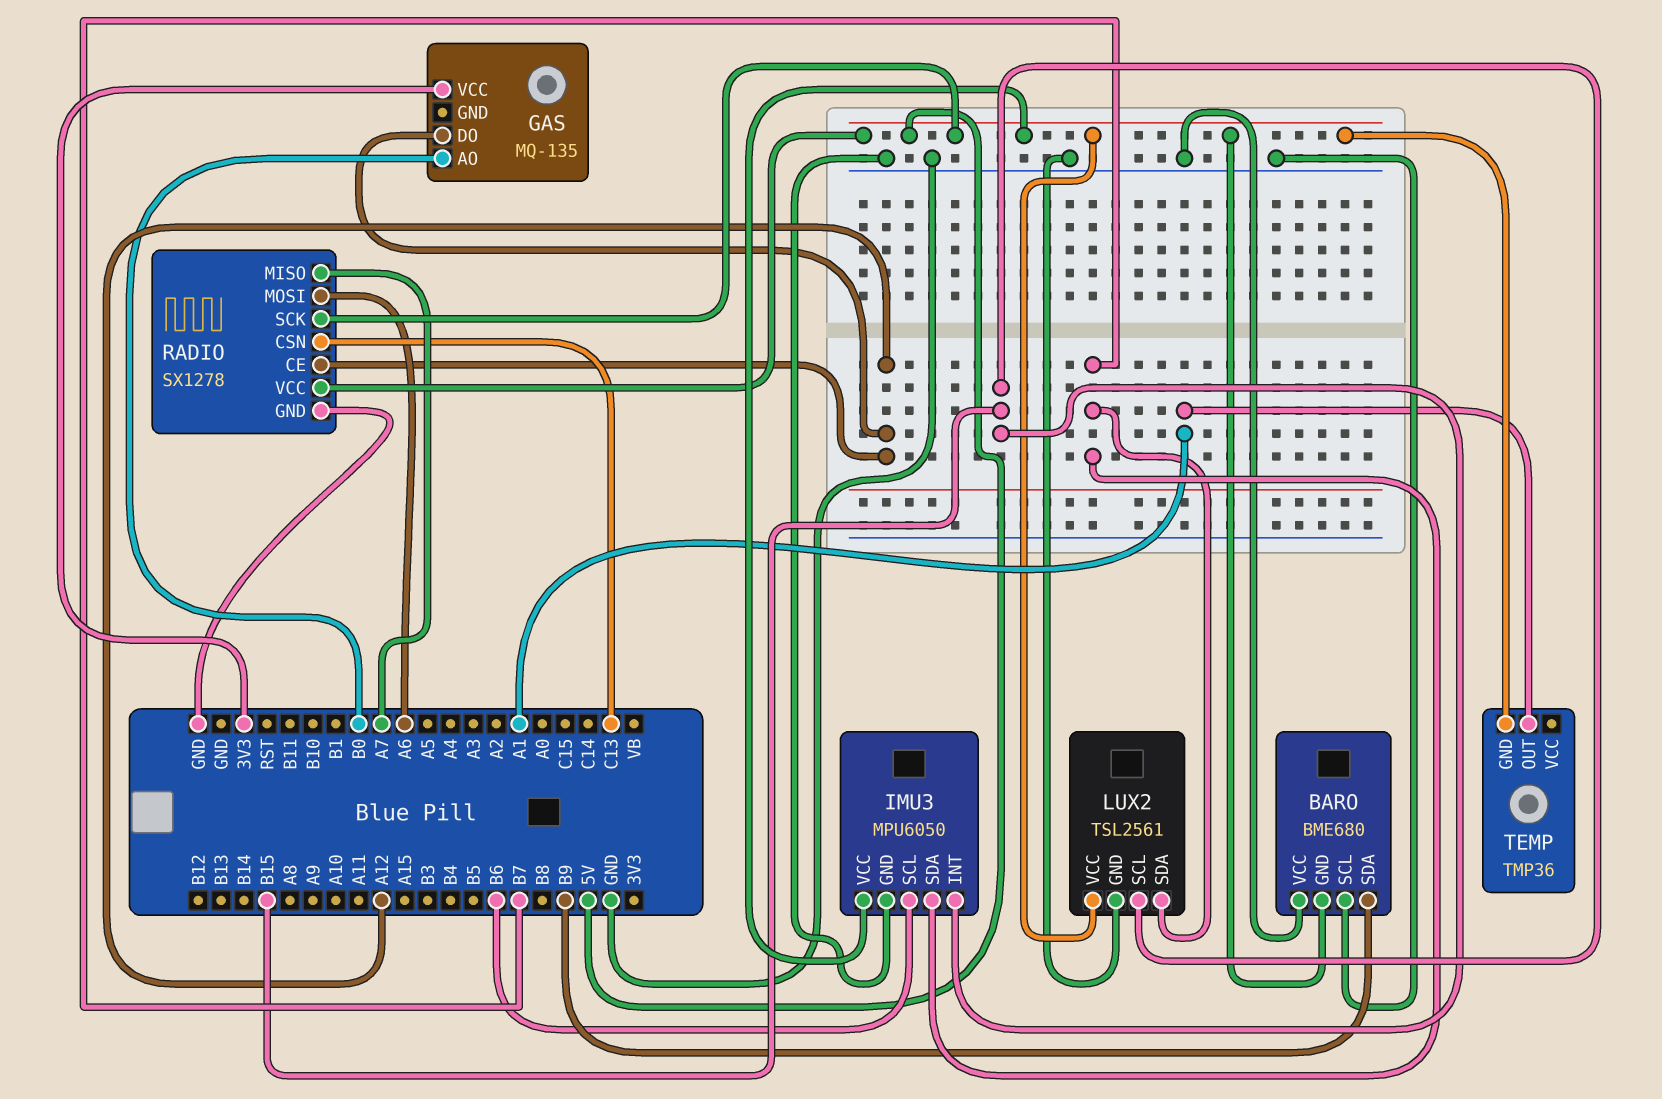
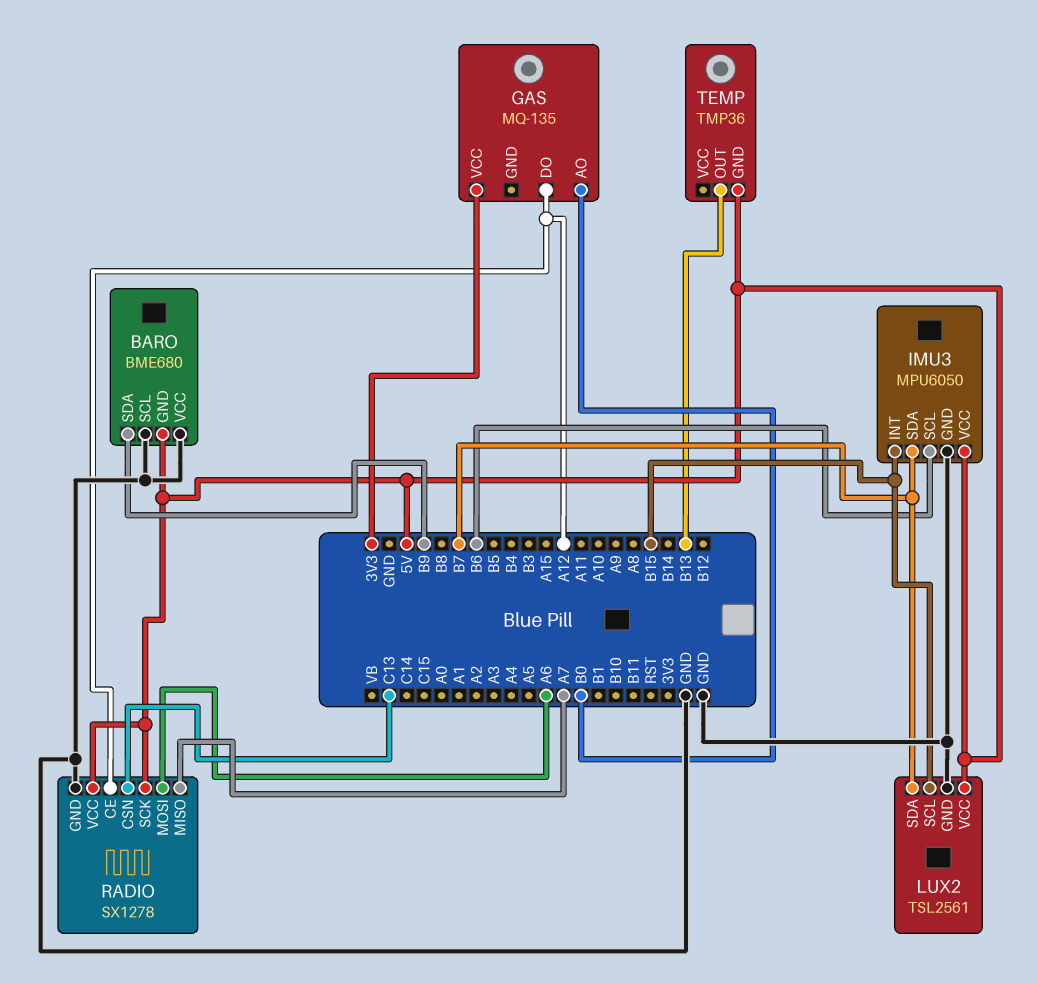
TEMP pin OUT: A1 -> B13

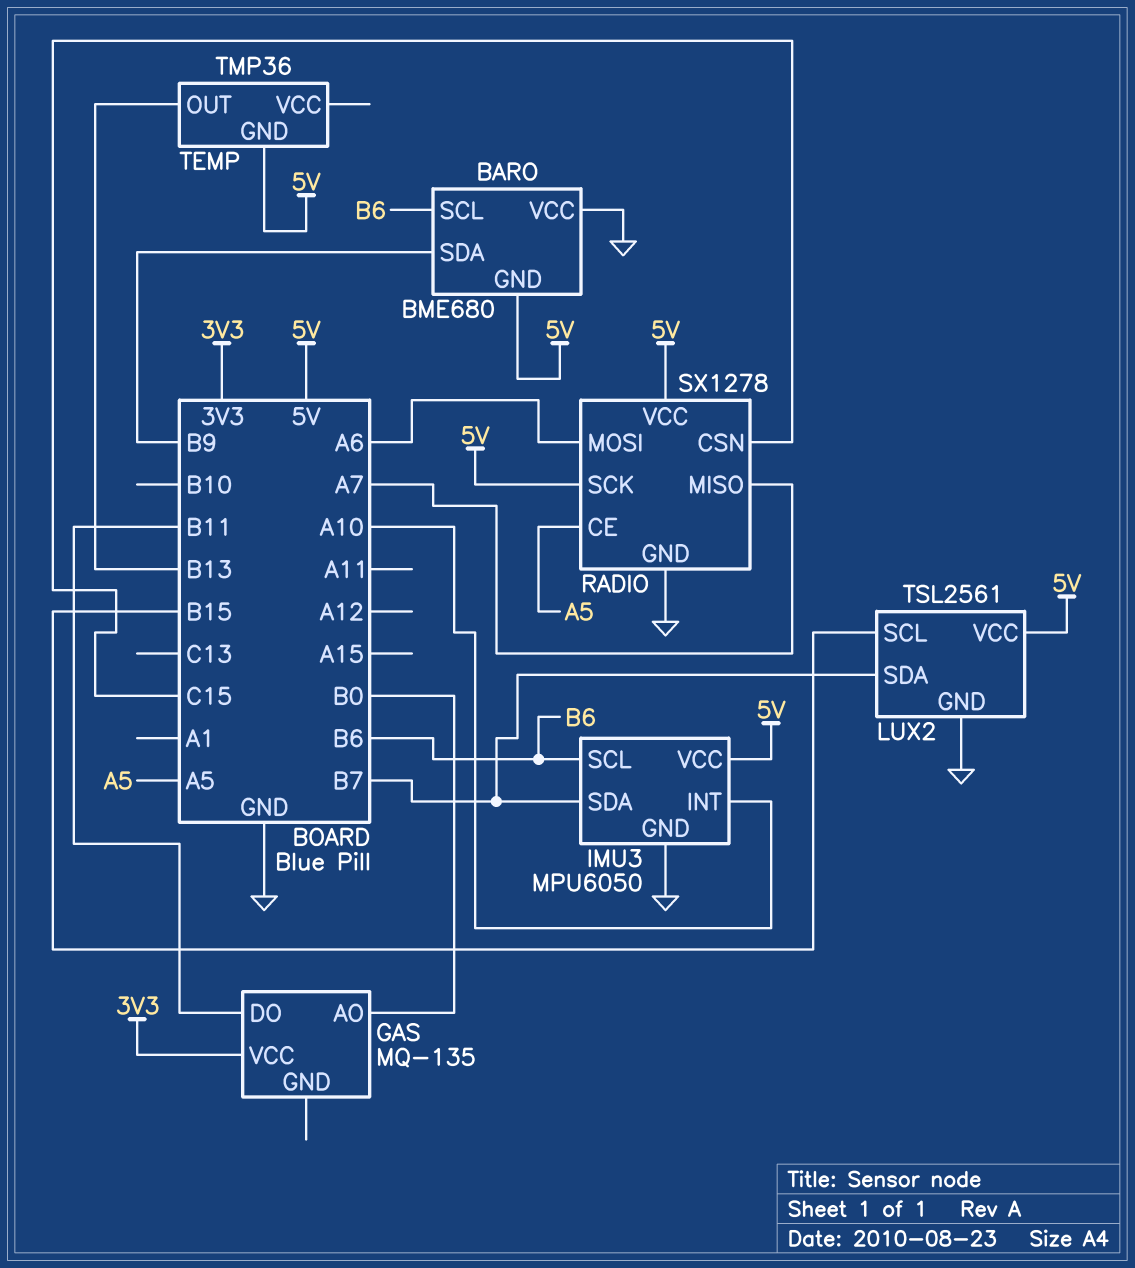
BARO pin SCL: GND -> B6
GAS pin DO: A12 -> B11
IMU3 pin INT: B15 -> A10
RADIO pin CE: A12 -> A5
RADIO pin CSN: C13 -> C15

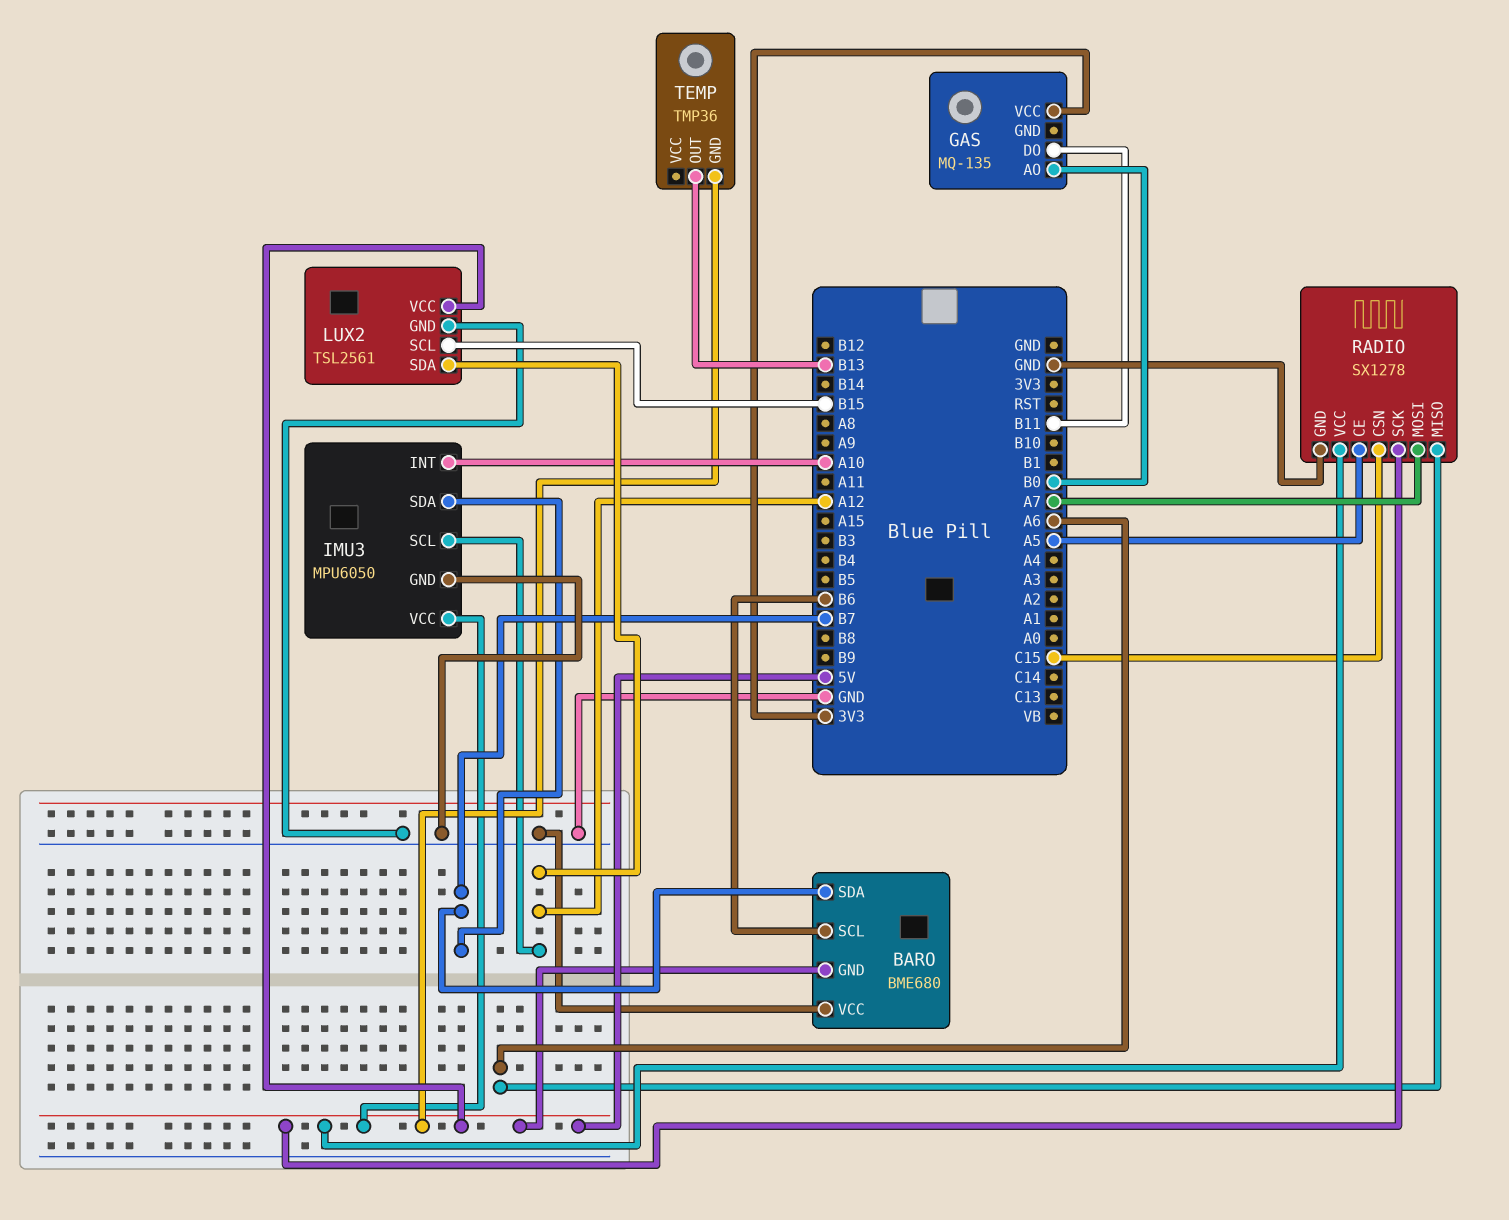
BARO pin SDA: B9 -> B7
IMU3 pin SCL: B6 -> A12
LUX2 pin SDA: B7 -> A12
RADIO pin MISO: A7 -> A6
RADIO pin MOSI: A6 -> A7

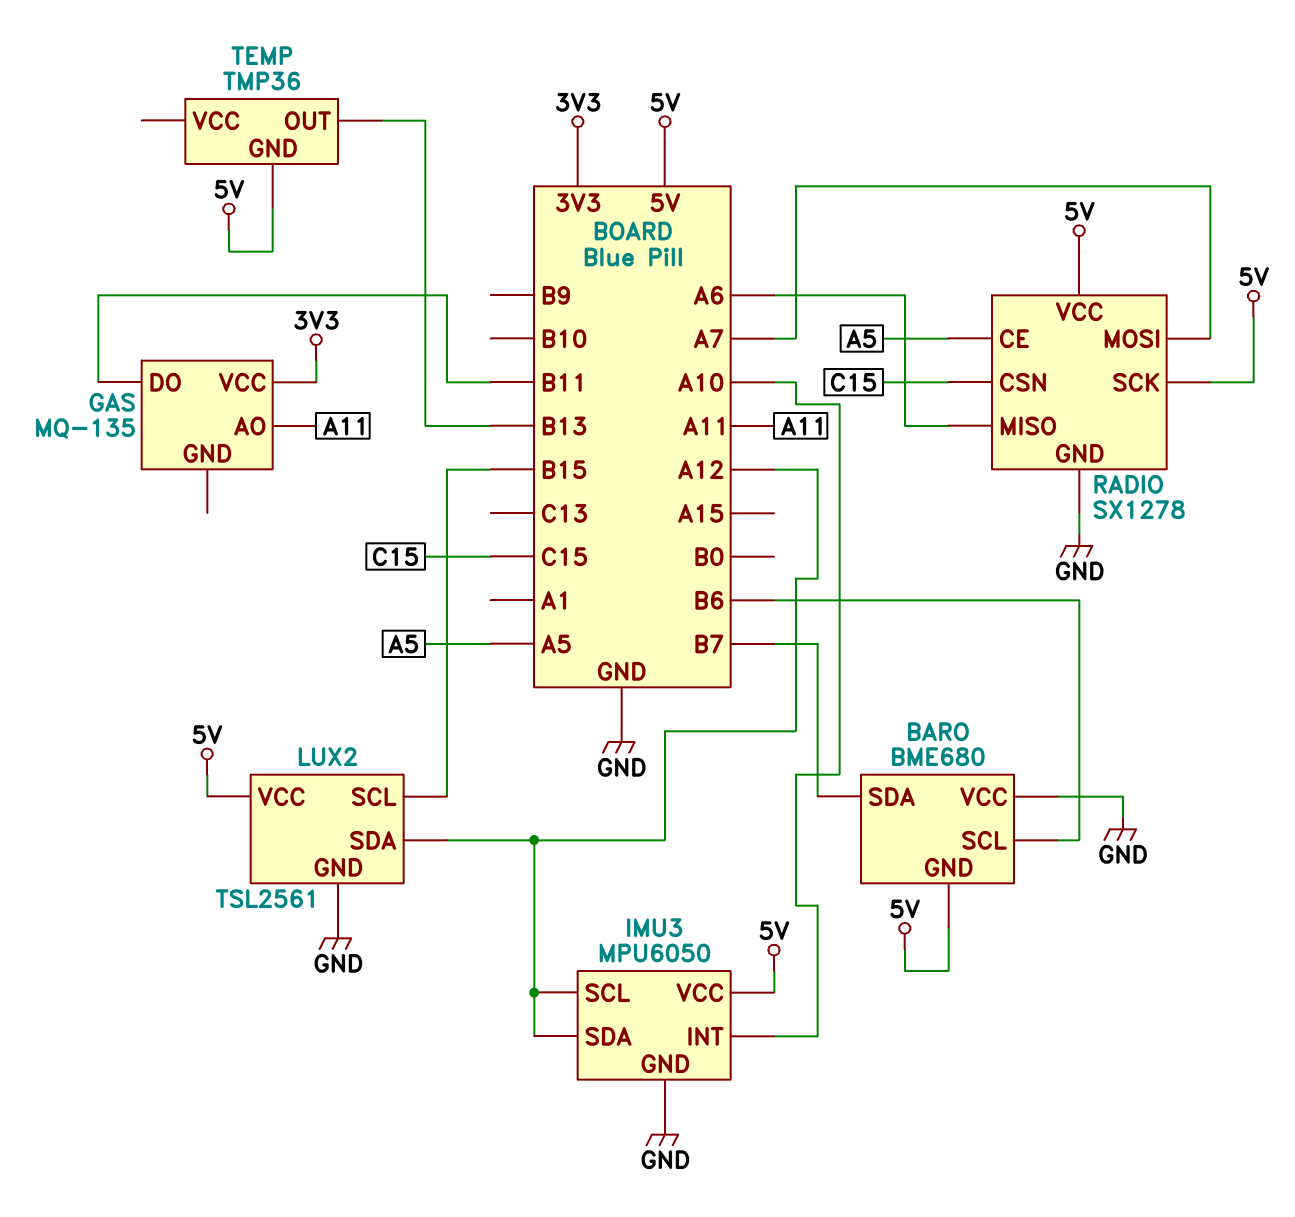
GAS pin AO: B0 -> A11
IMU3 pin SDA: B7 -> A12

